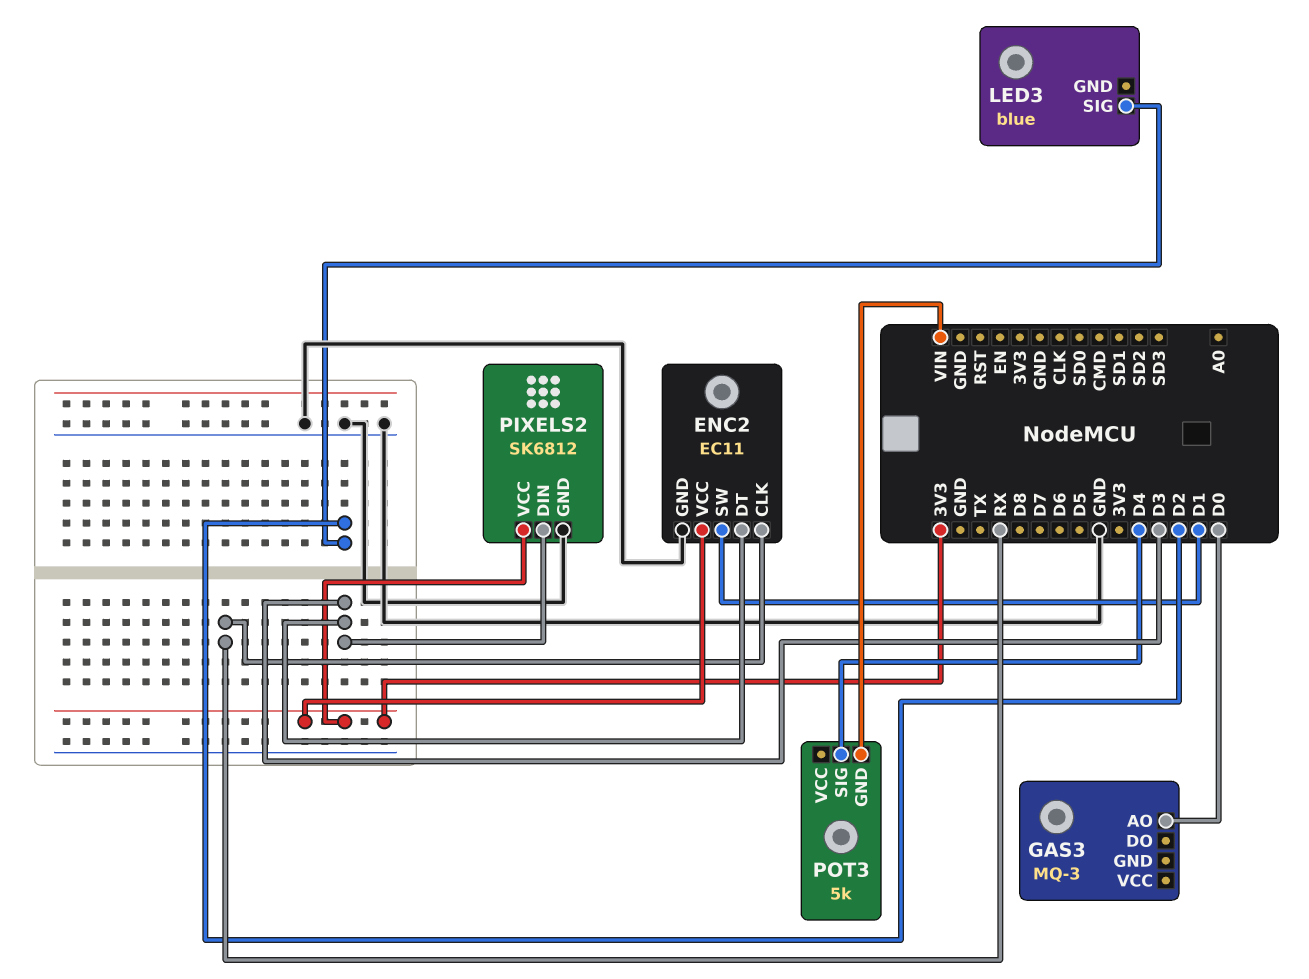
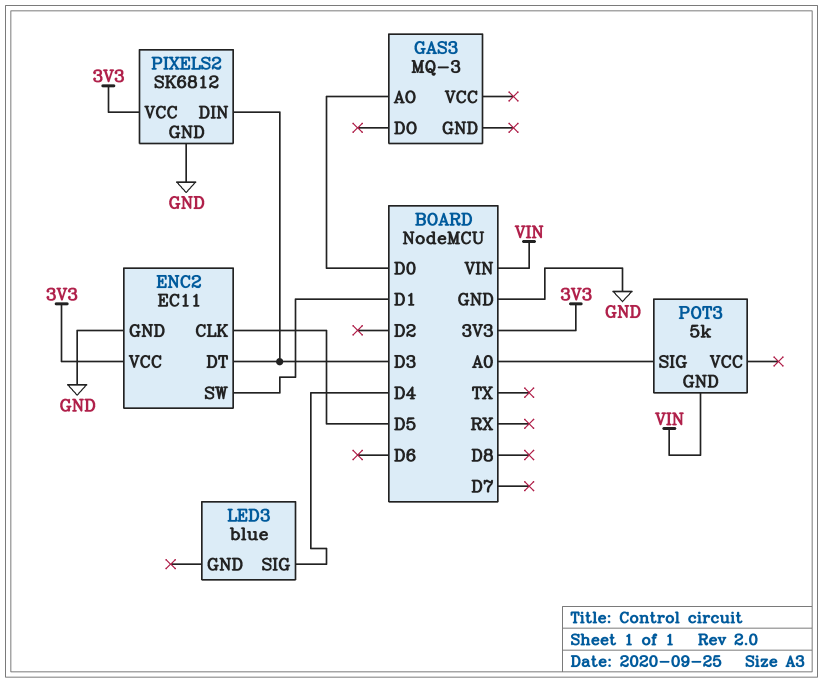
ENC2 pin CLK: RX -> D5
LED3 pin SIG: D2 -> D4
POT3 pin SIG: D4 -> A0

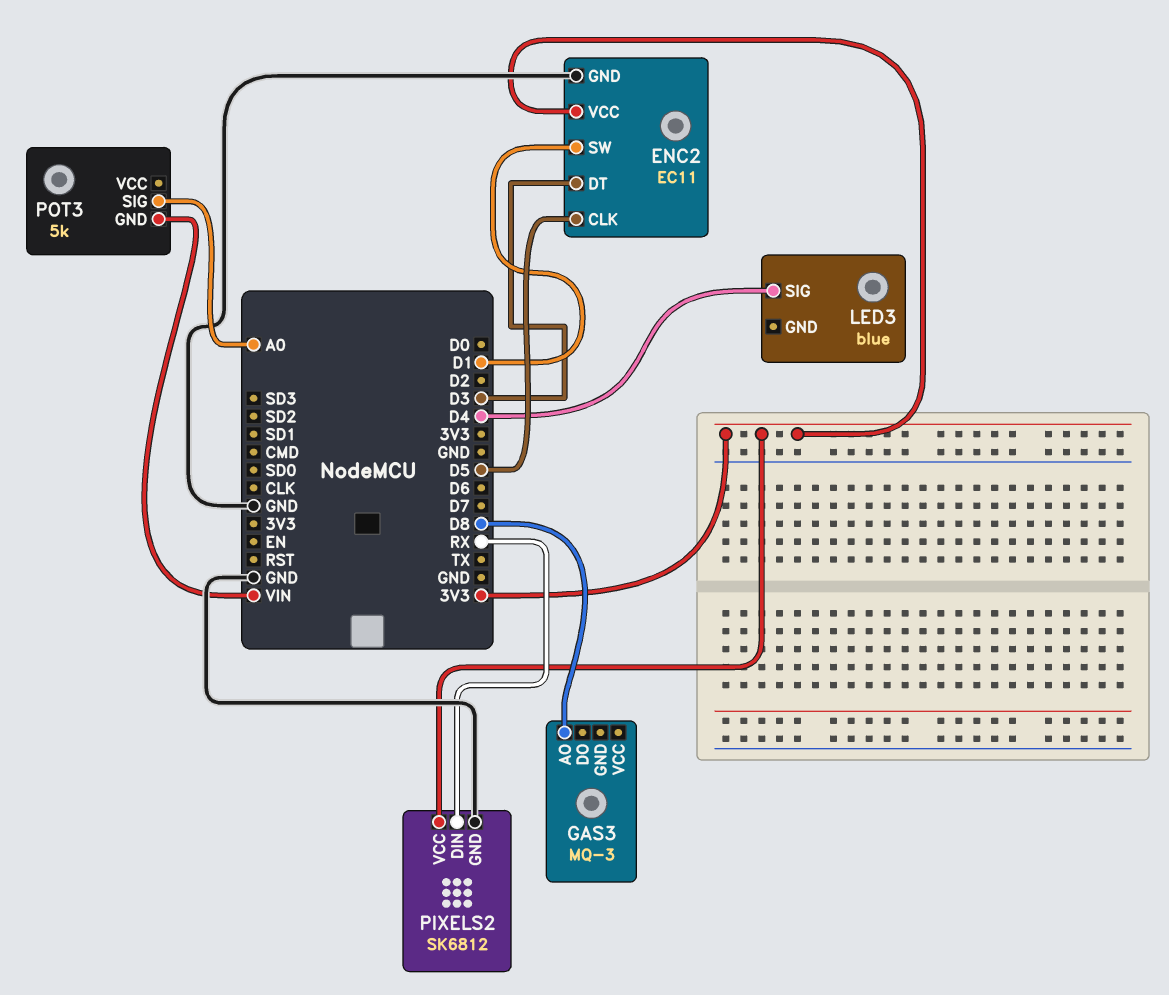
GAS3 pin AO: D0 -> D8
PIXELS2 pin DIN: D3 -> RX

